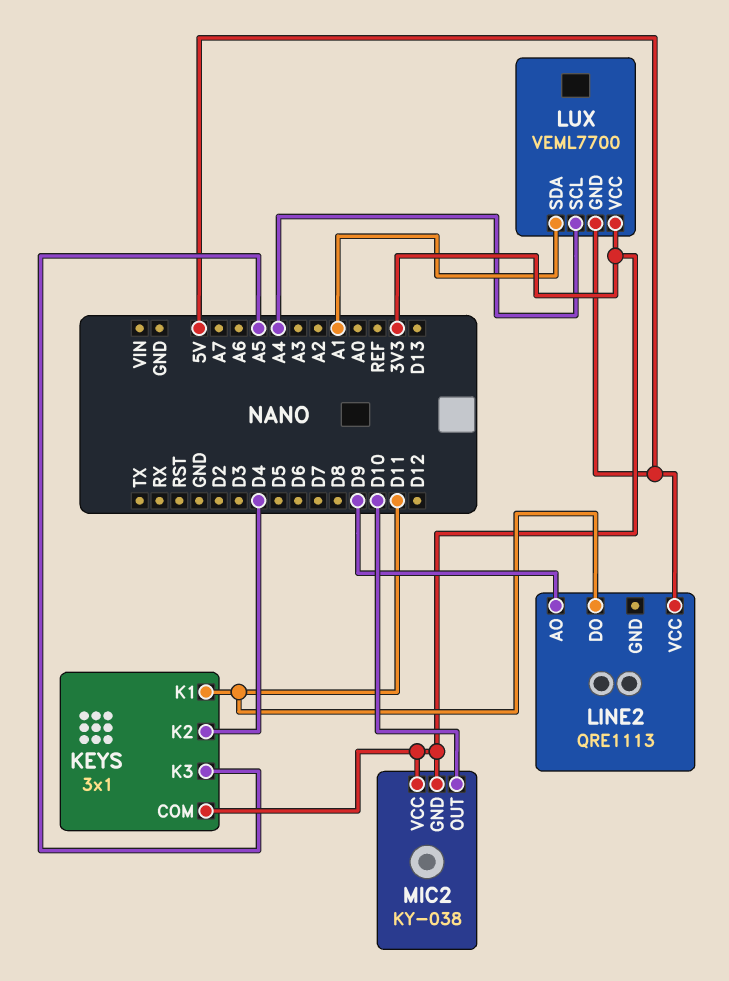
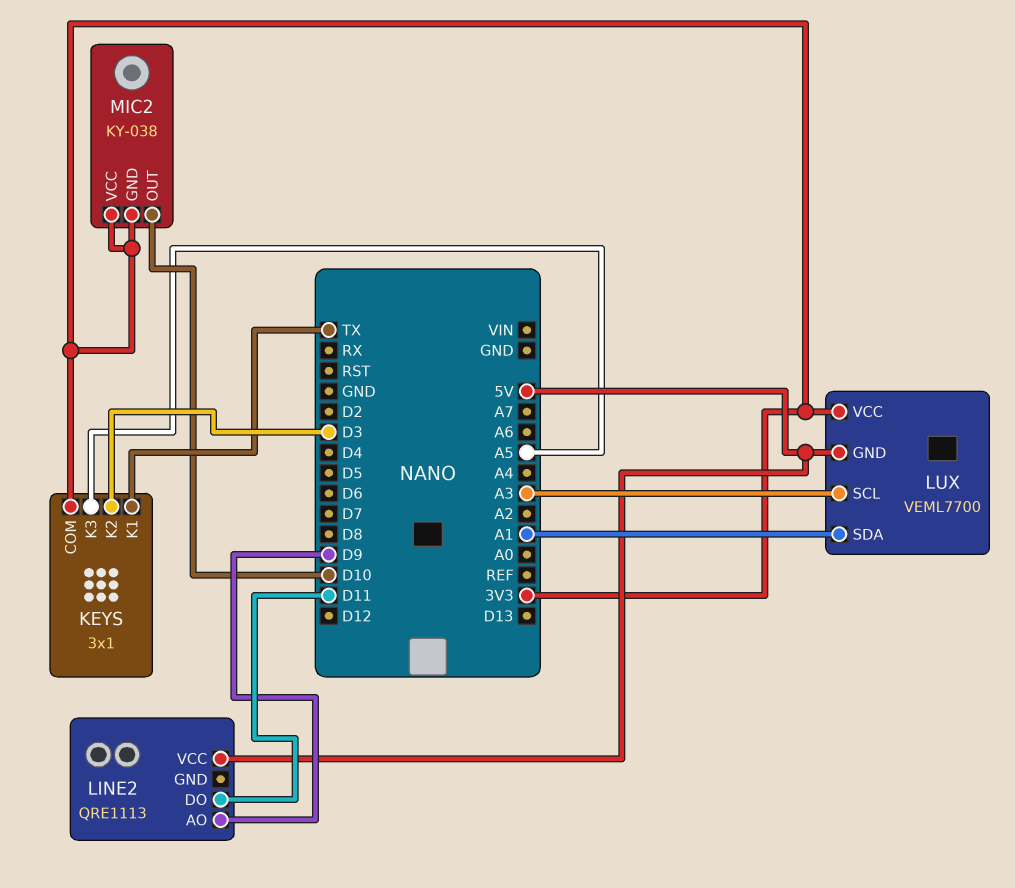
KEYS pin K1: D11 -> TX
KEYS pin K2: D4 -> D3
LUX pin SCL: A4 -> A3

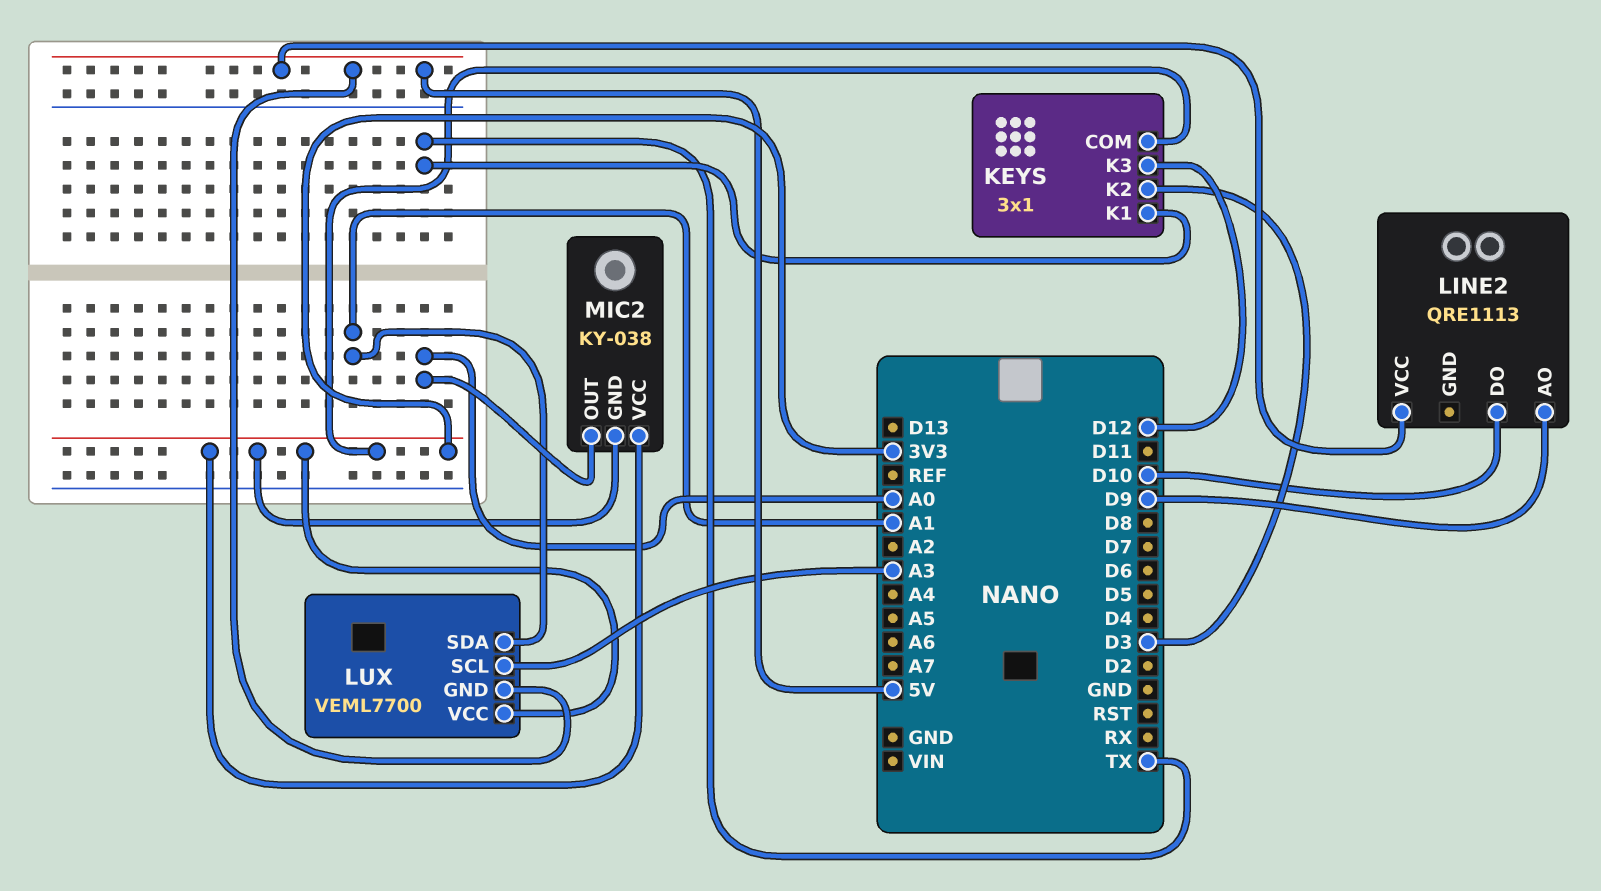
KEYS pin K3: A5 -> D12
LINE2 pin DO: D11 -> D10
MIC2 pin OUT: D10 -> A0

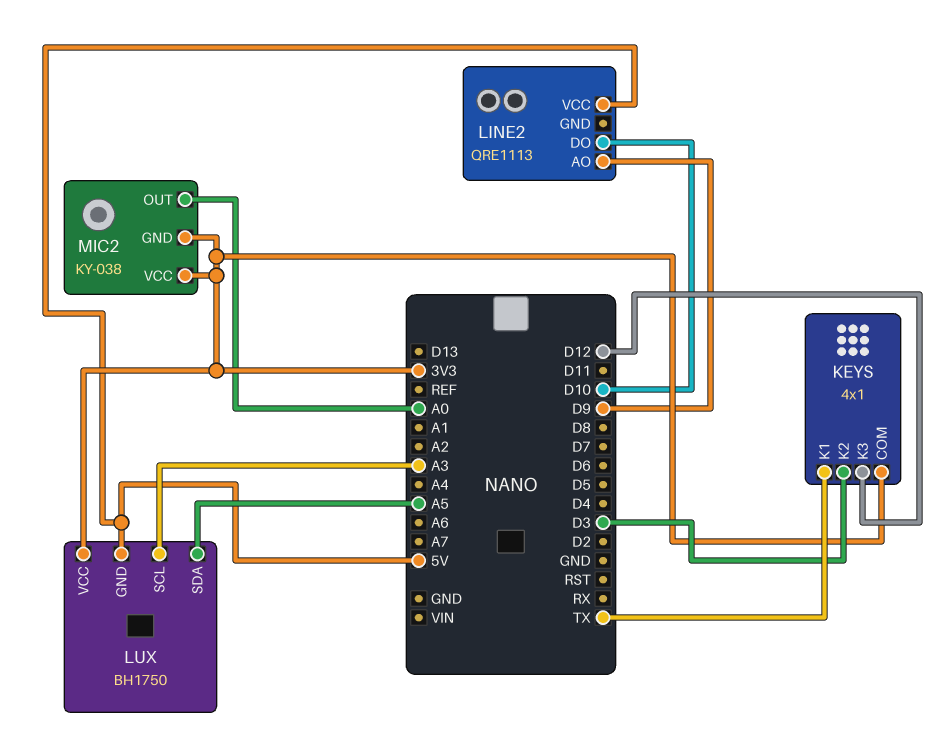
KEYS: 3x1 -> 4x1
LUX: VEML7700 -> BH1750
LUX pin SDA: A1 -> A5

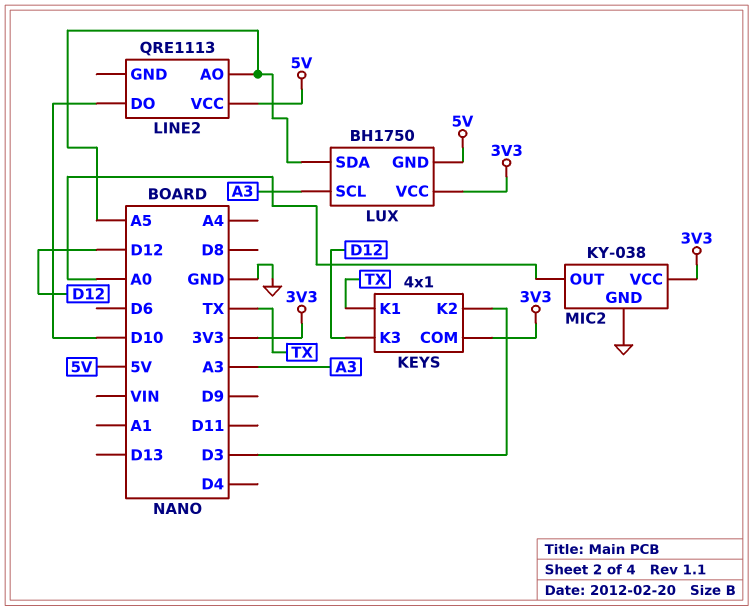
LINE2 pin AO: D9 -> A5
MIC2 pin GND: 3V3 -> GND

